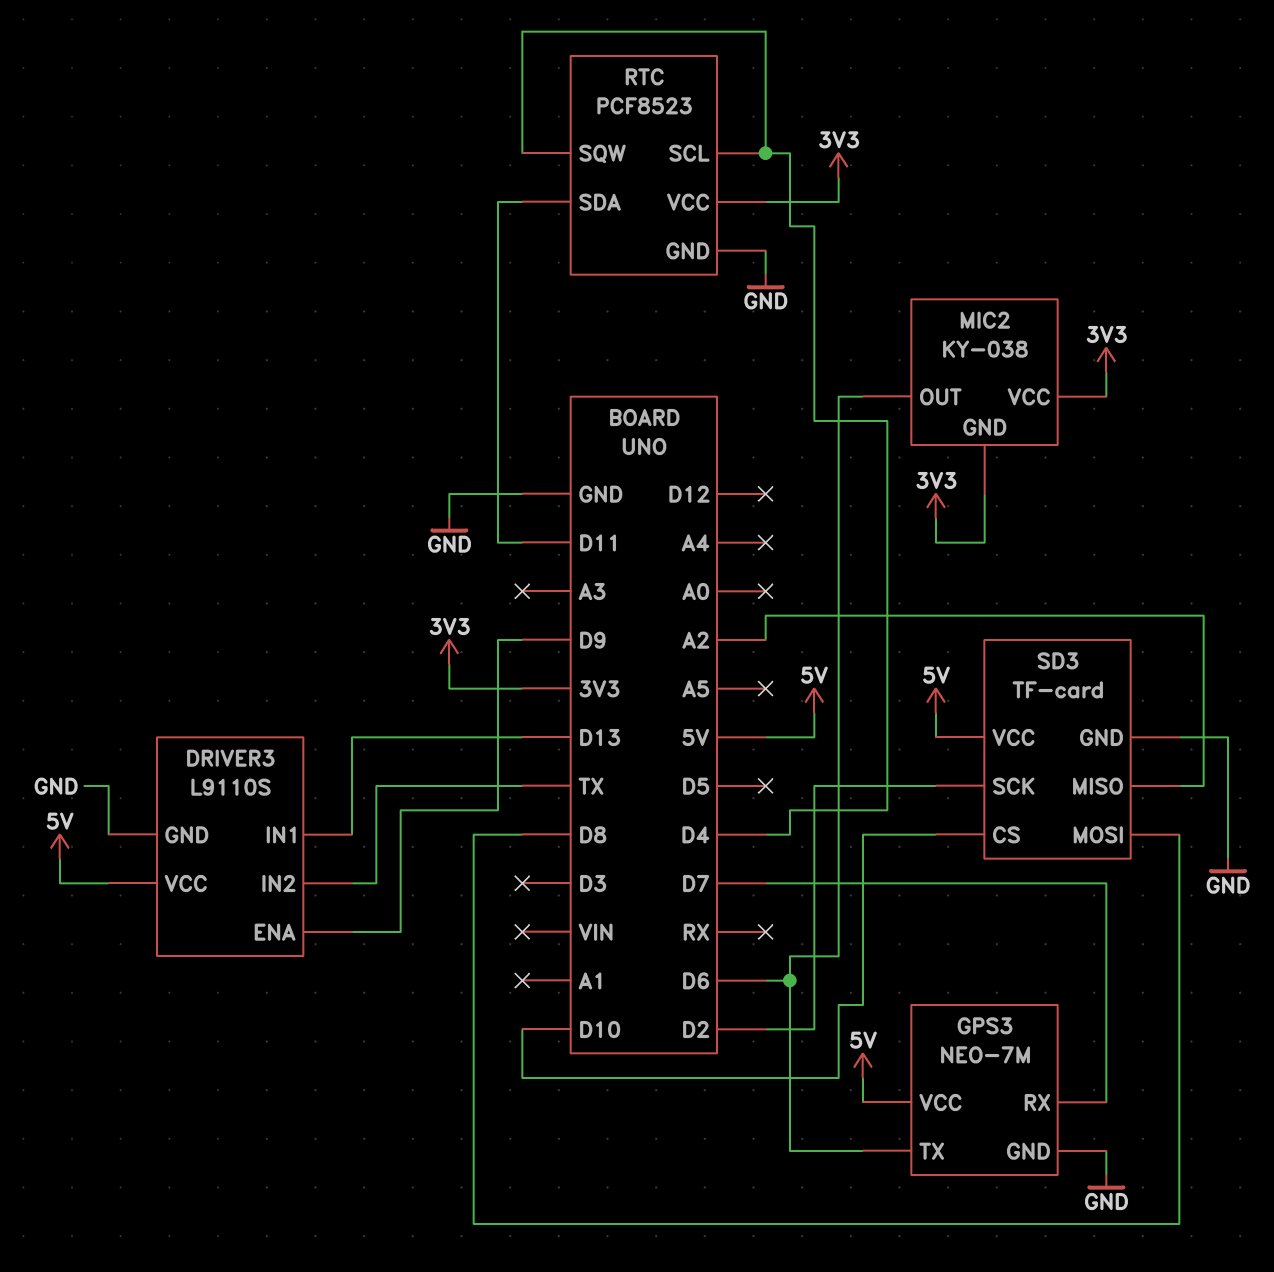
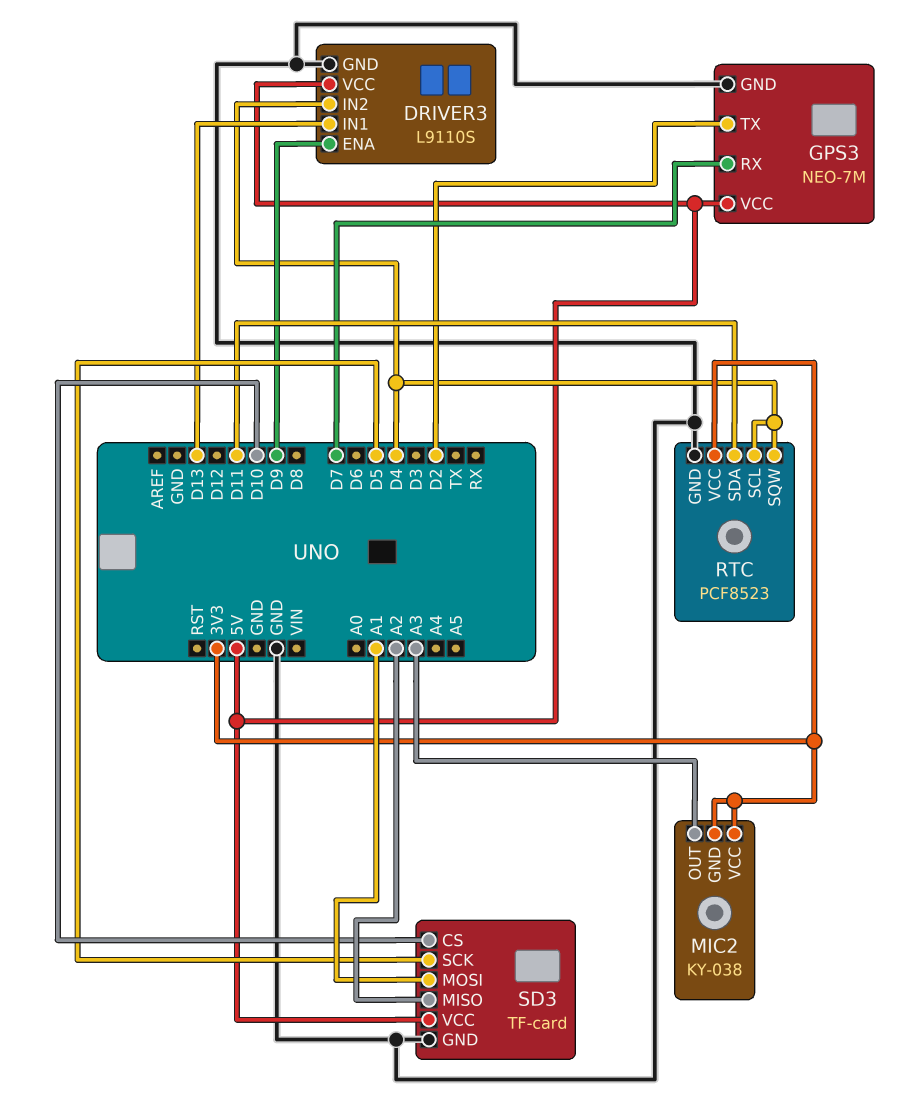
DRIVER3 pin IN2: TX -> D4
GPS3 pin TX: D6 -> D2
MIC2 pin OUT: D6 -> A3
SD3 pin MOSI: D8 -> A1
SD3 pin SCK: D2 -> D5

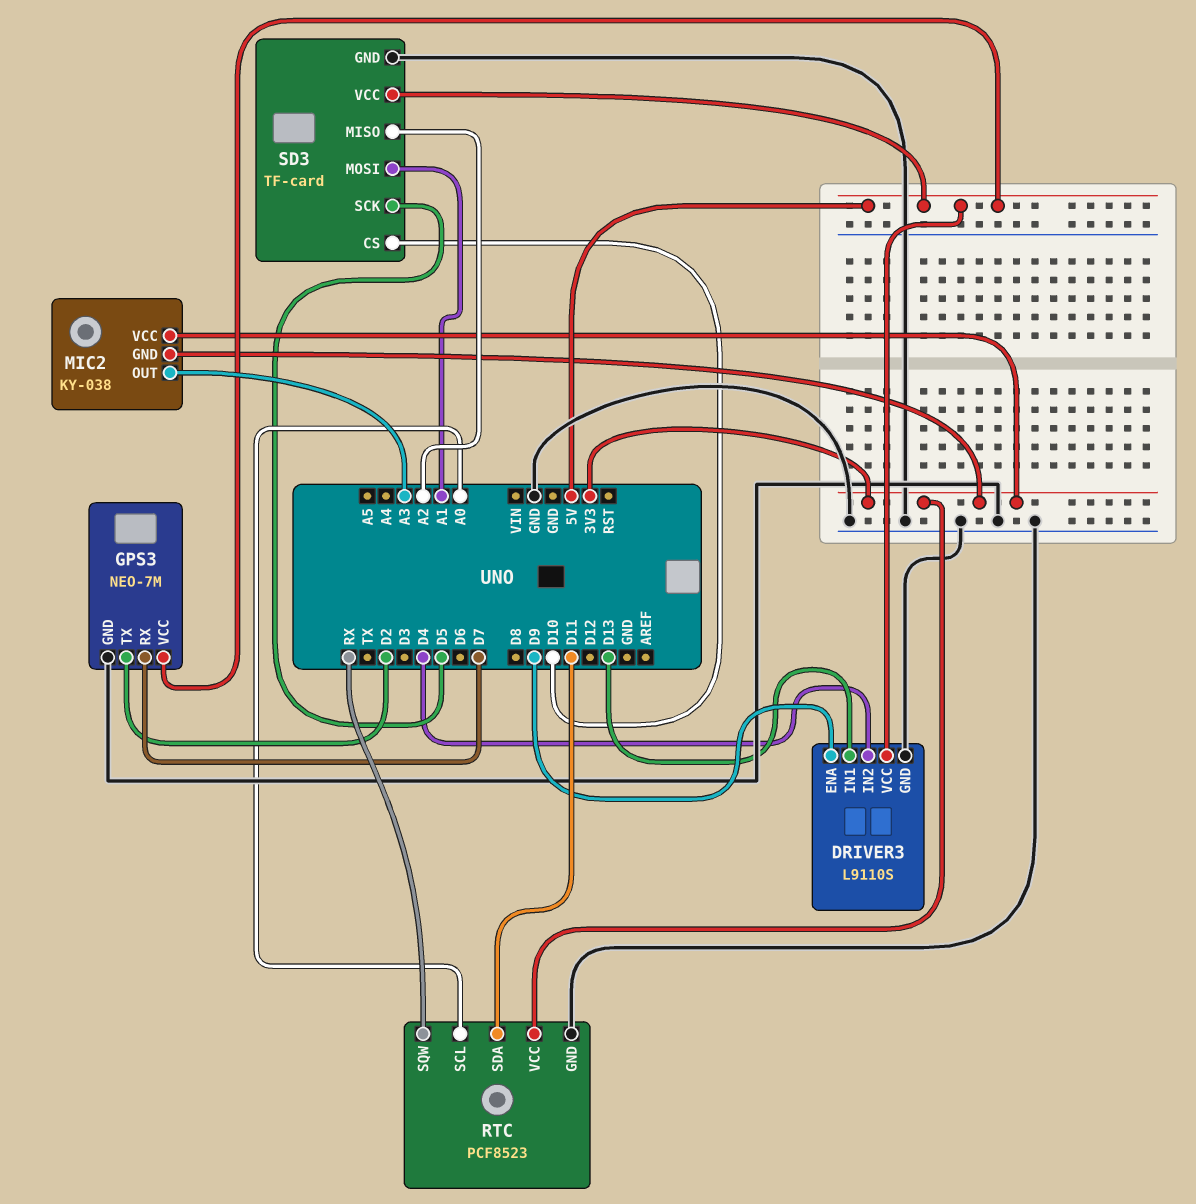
RTC pin SCL: D4 -> A0
RTC pin SQW: D4 -> RX

